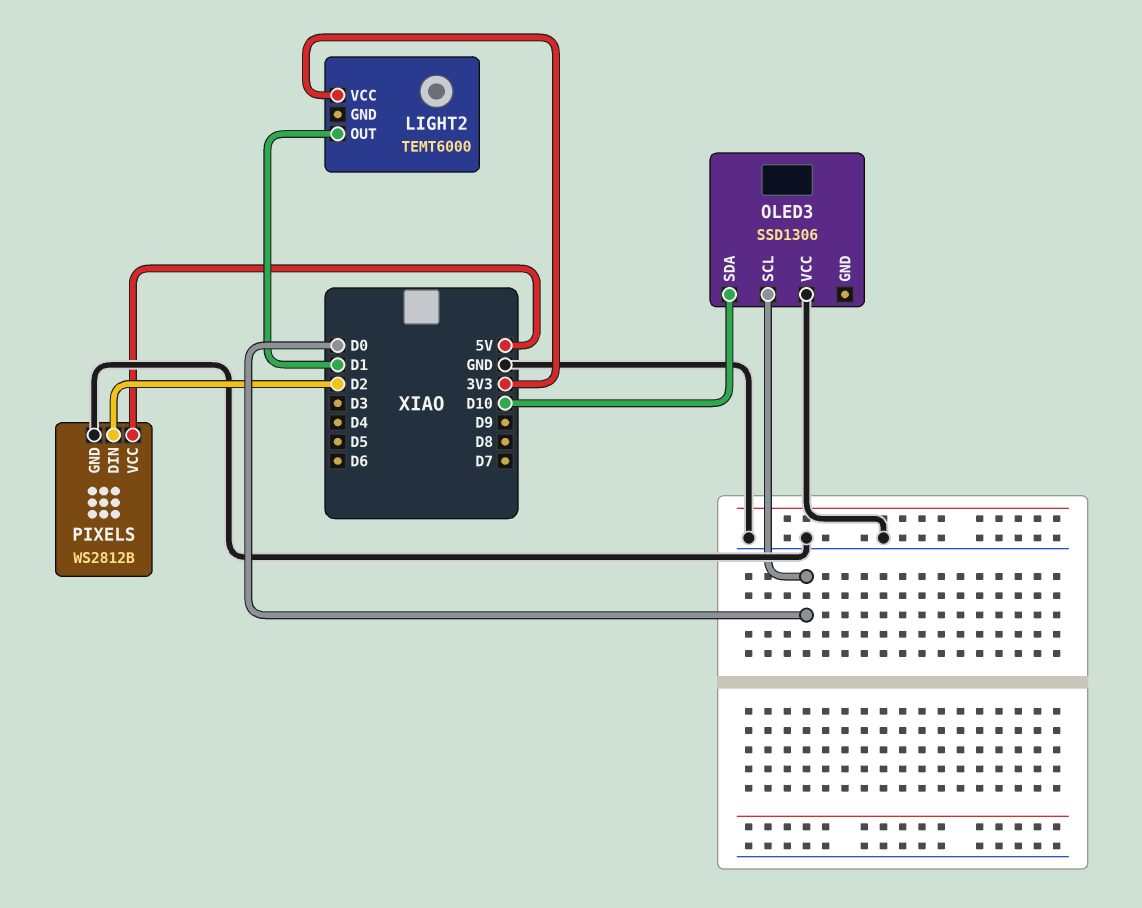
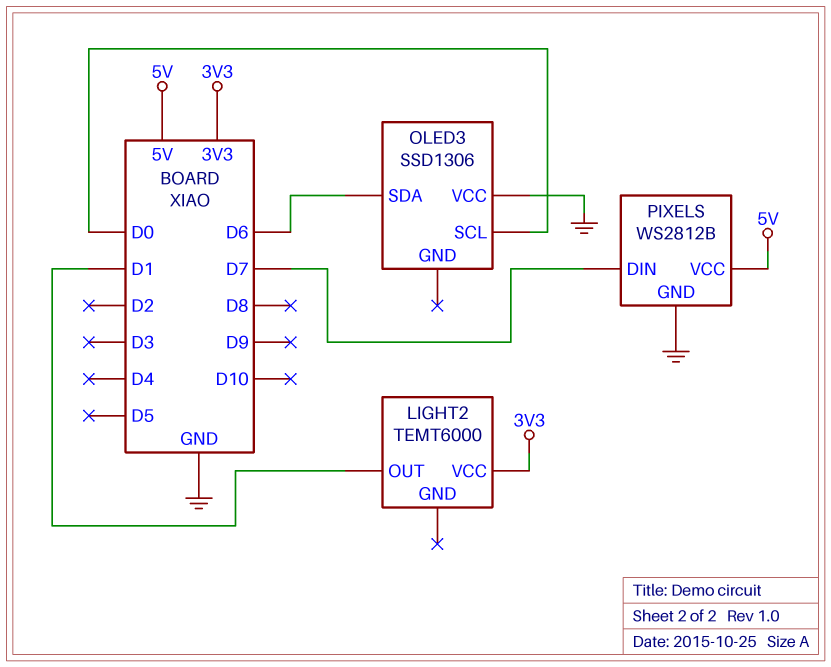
OLED3 pin SDA: D10 -> D6
PIXELS pin DIN: D2 -> D7

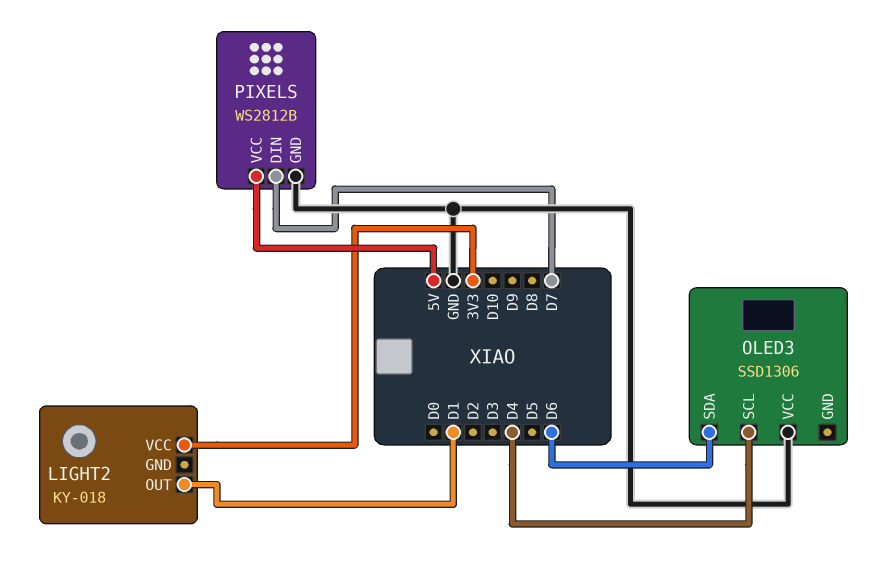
LIGHT2: TEMT6000 -> KY-018
OLED3 pin SCL: D0 -> D4

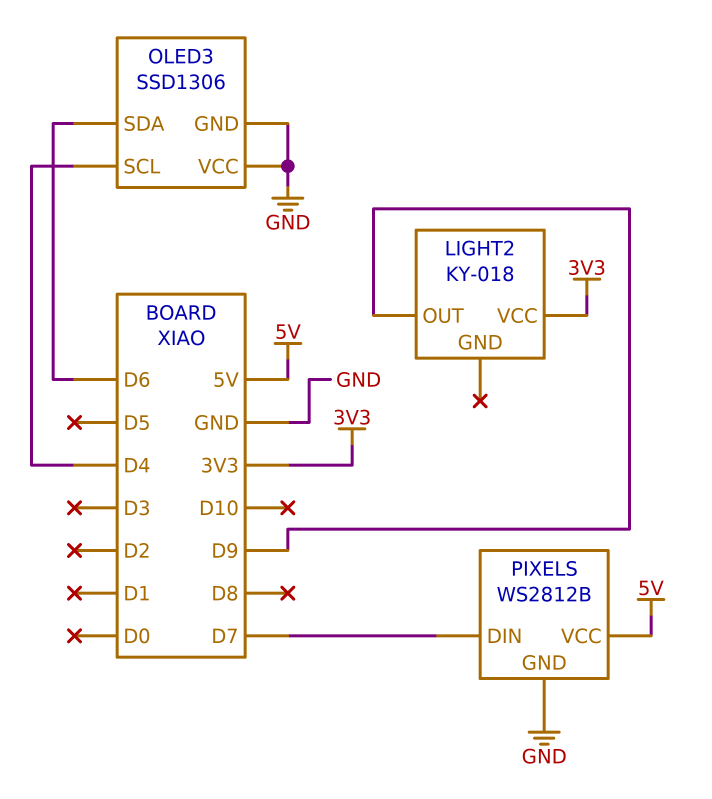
LIGHT2 pin OUT: D1 -> D9
OLED3 pin GND: none -> GND

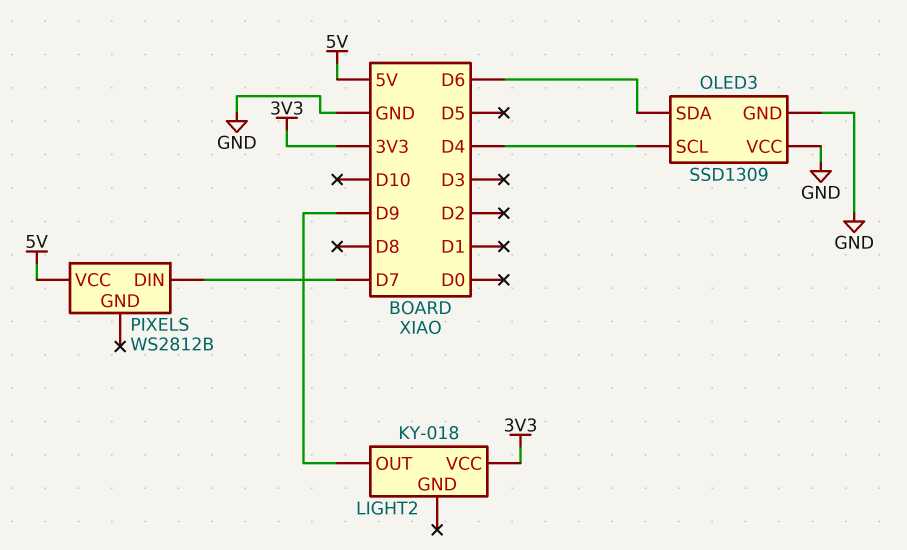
OLED3: SSD1306 -> SSD1309
PIXELS pin GND: GND -> none

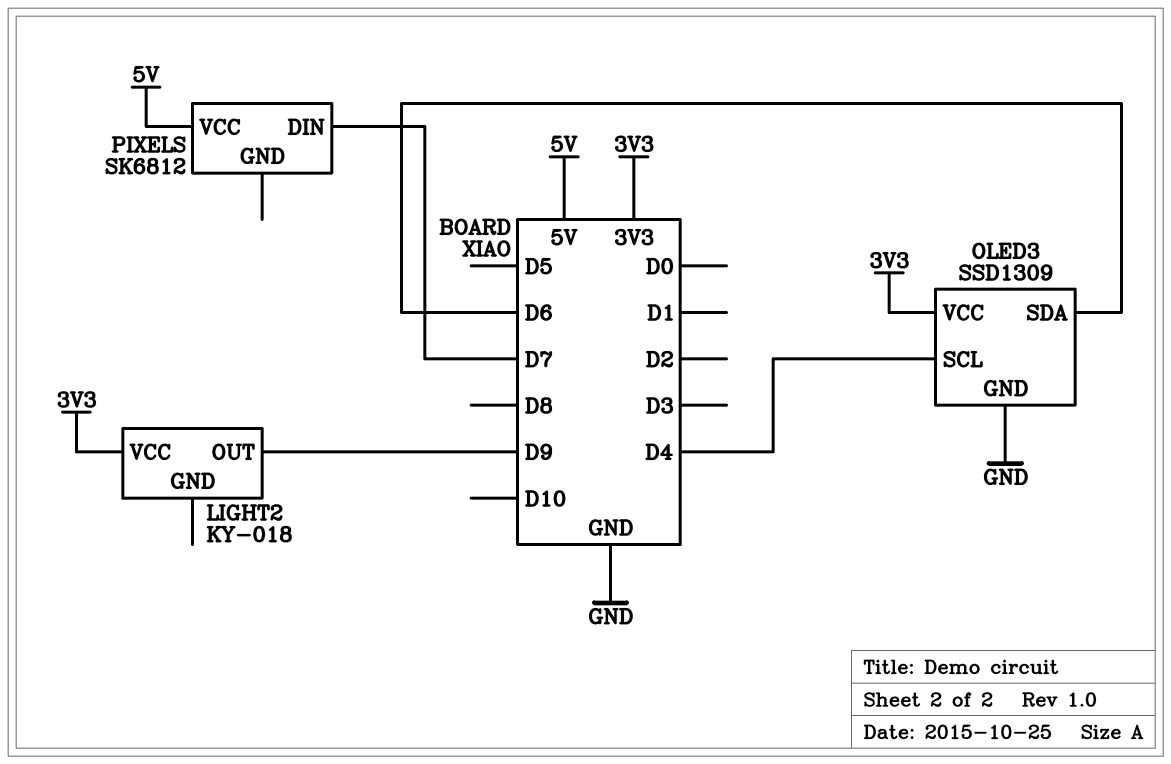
OLED3 pin VCC: GND -> 3V3
PIXELS: WS2812B -> SK6812

